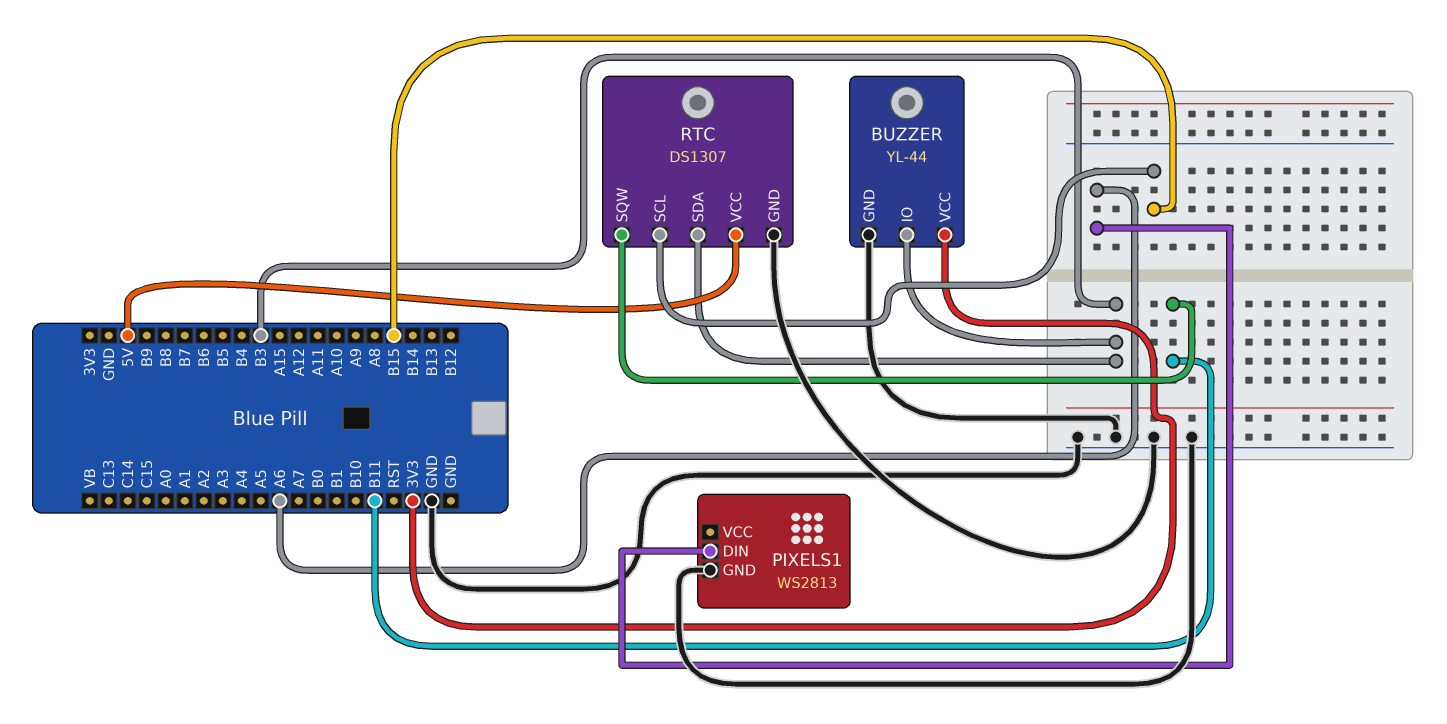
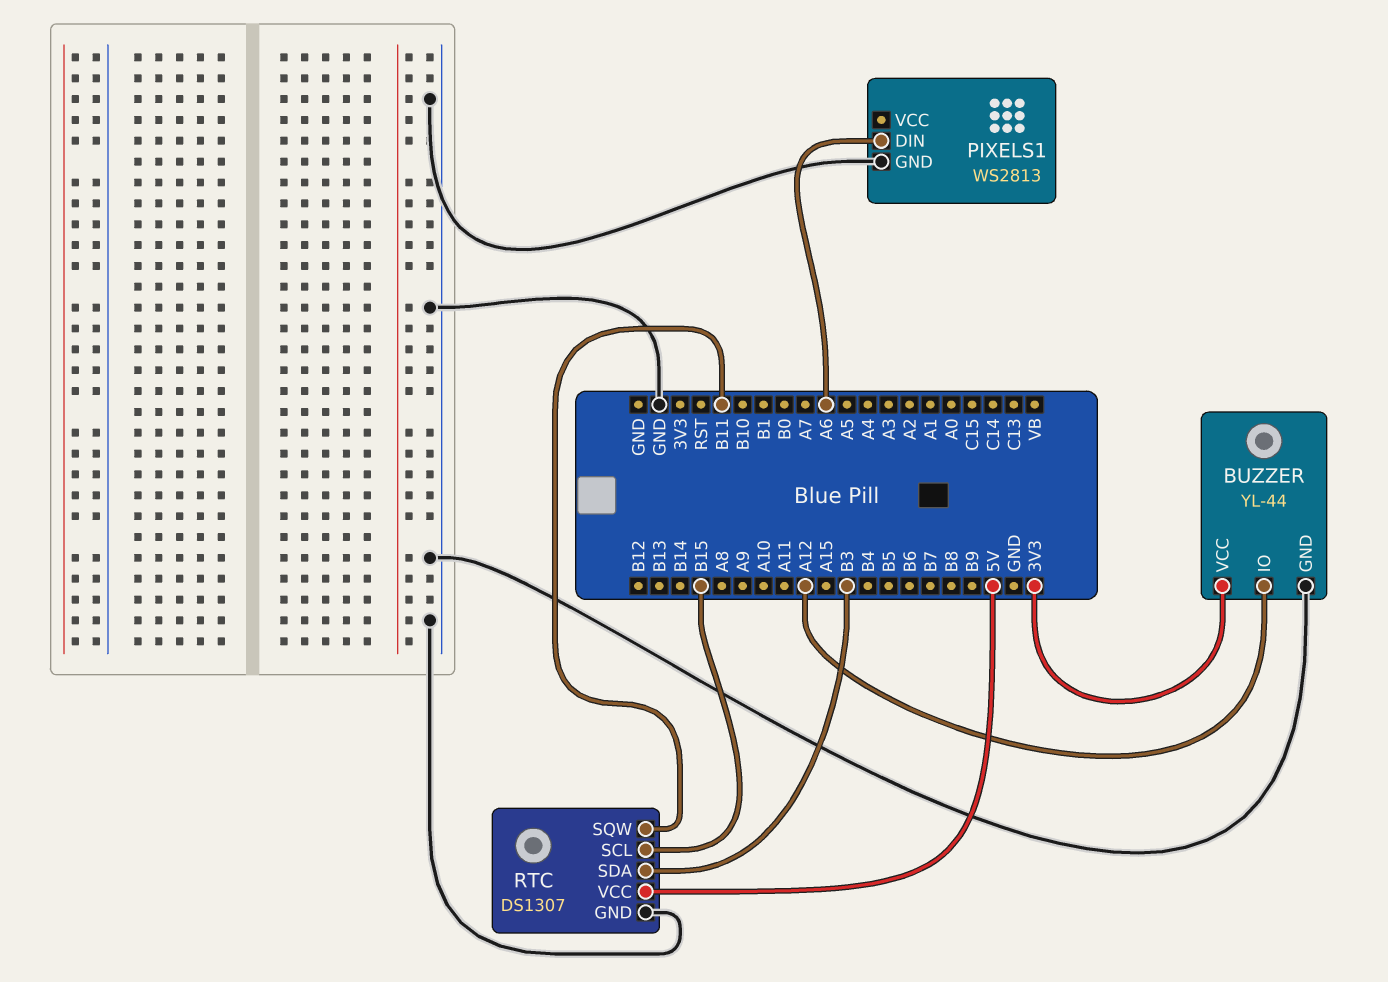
BUZZER pin IO: B3 -> A12

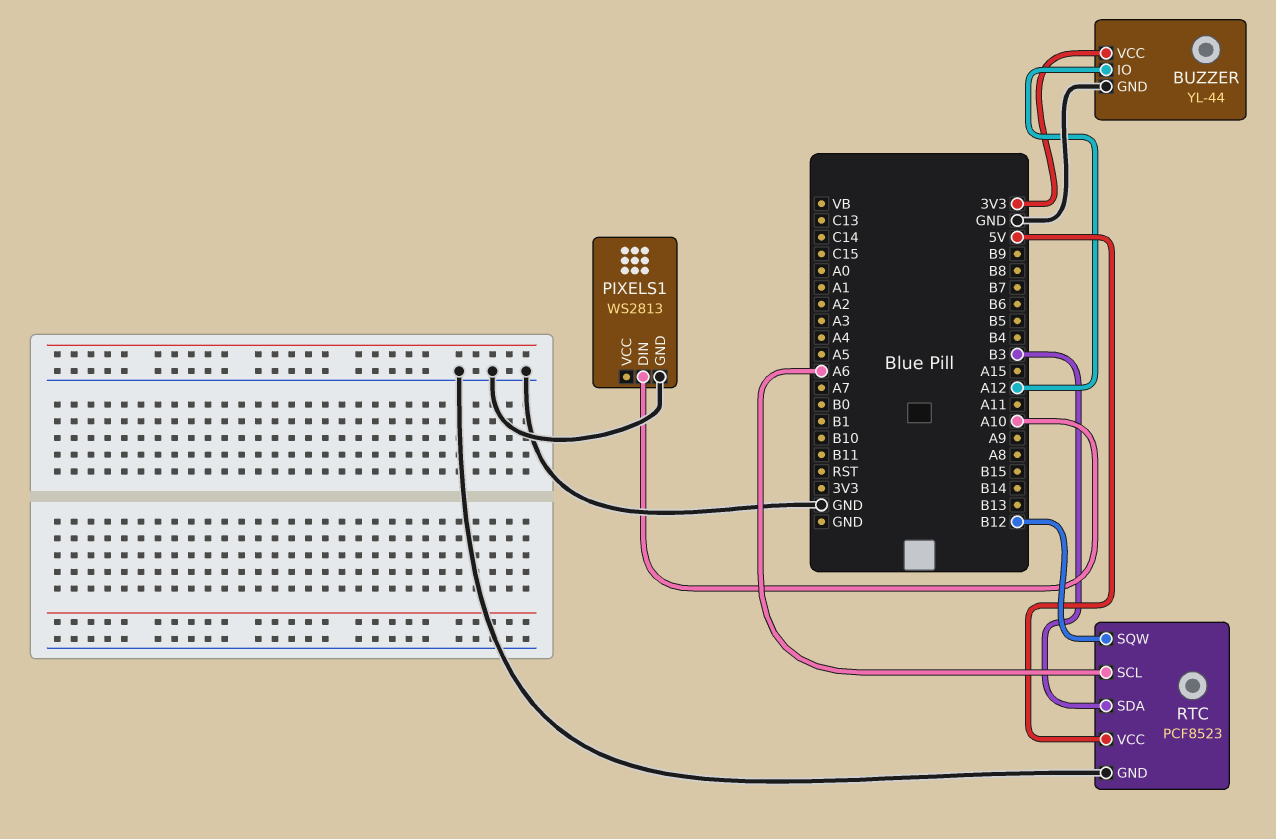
PIXELS1 pin DIN: A6 -> A10
RTC: DS1307 -> PCF8523
RTC pin SCL: B15 -> A6
RTC pin SQW: B11 -> B12

